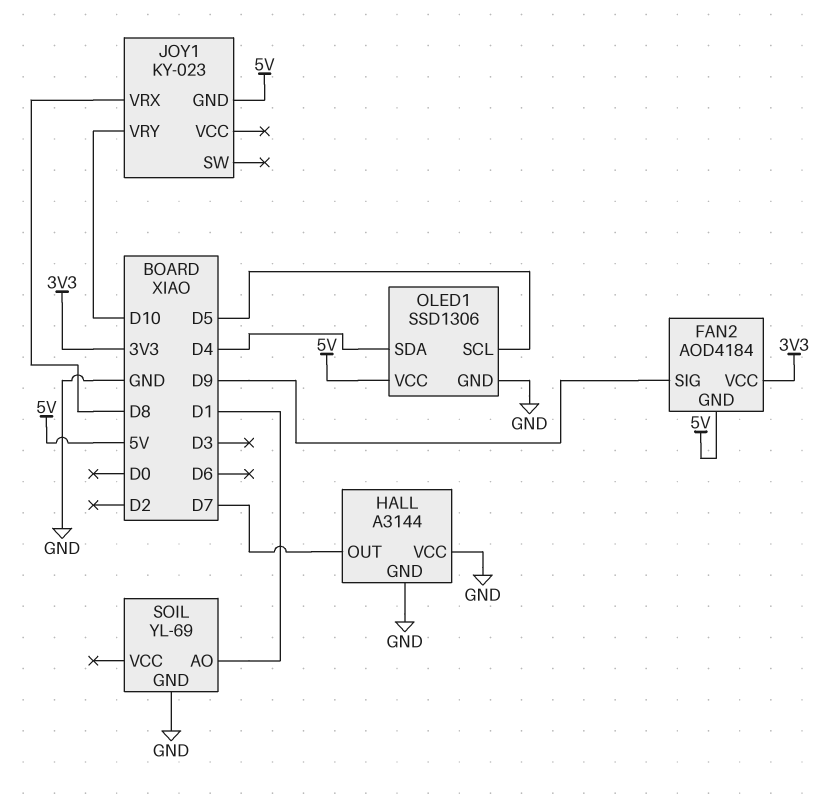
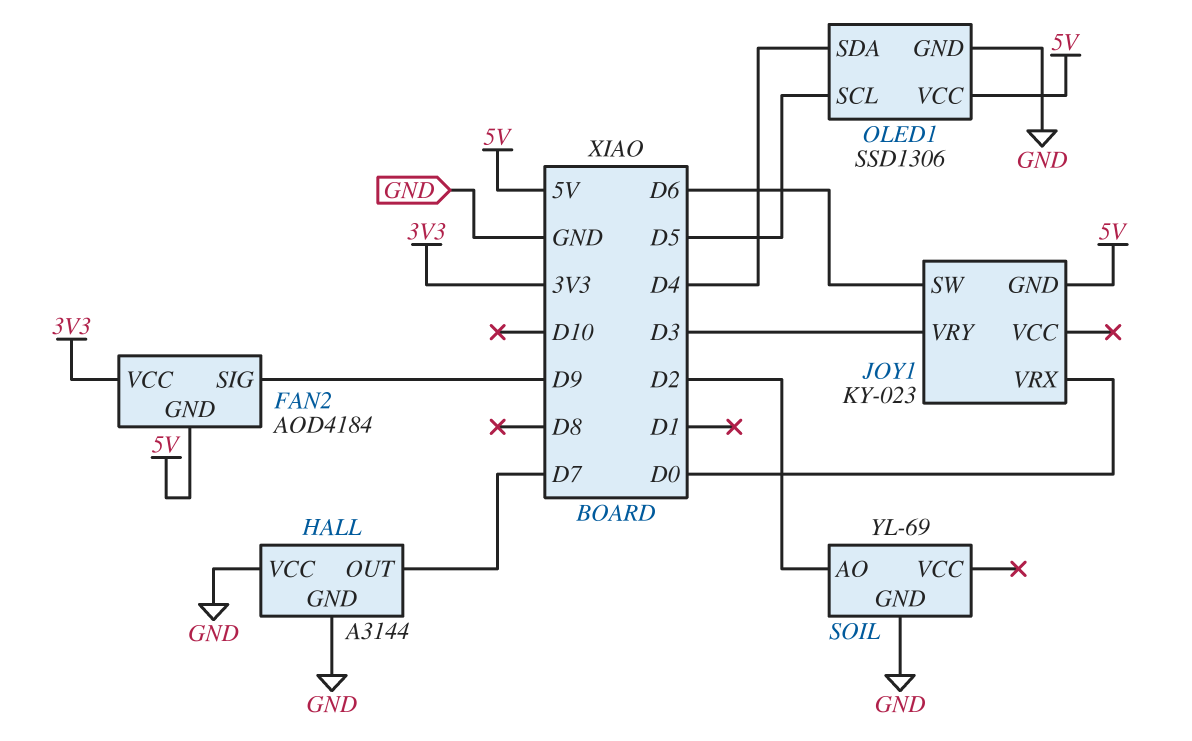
JOY1 pin SW: none -> D6
JOY1 pin VRX: D8 -> D0
JOY1 pin VRY: D10 -> D3
SOIL pin AO: D1 -> D2

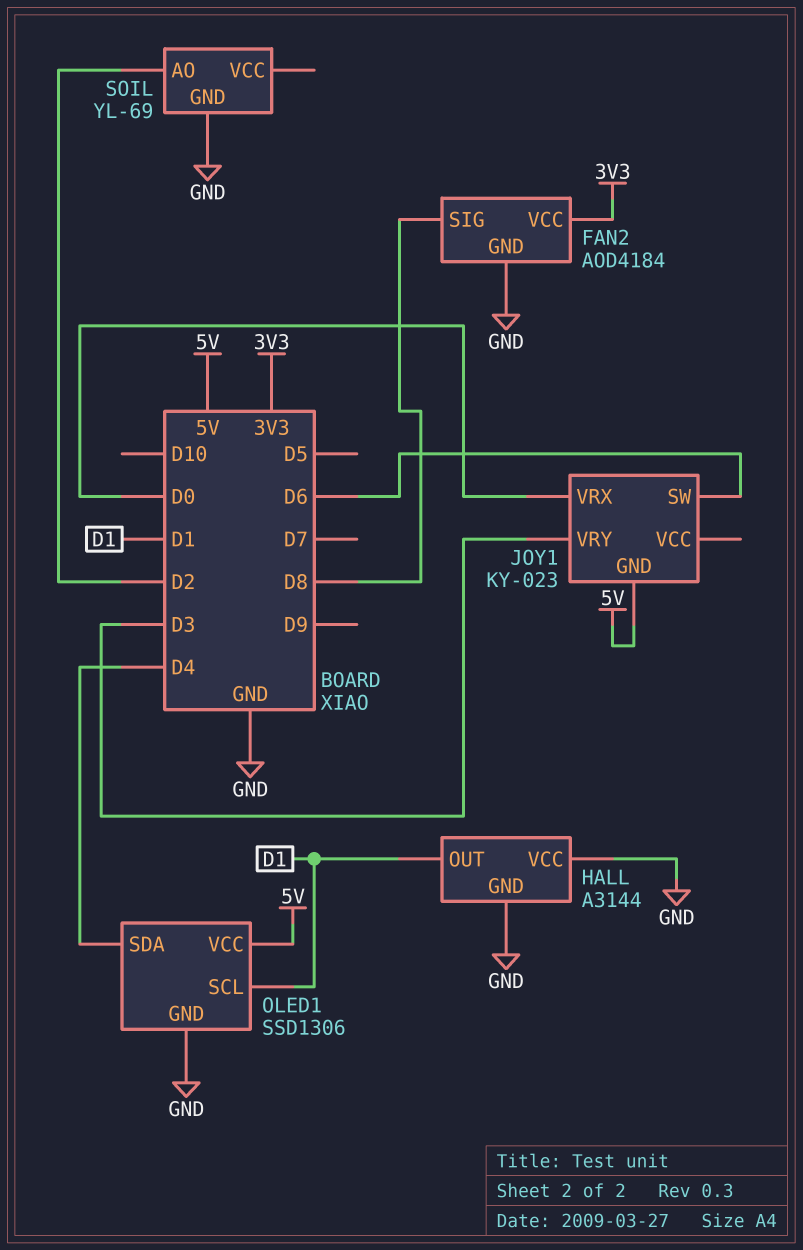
FAN2 pin GND: 5V -> GND
FAN2 pin SIG: D9 -> D8
HALL pin OUT: D7 -> D1
OLED1 pin SCL: D5 -> D1

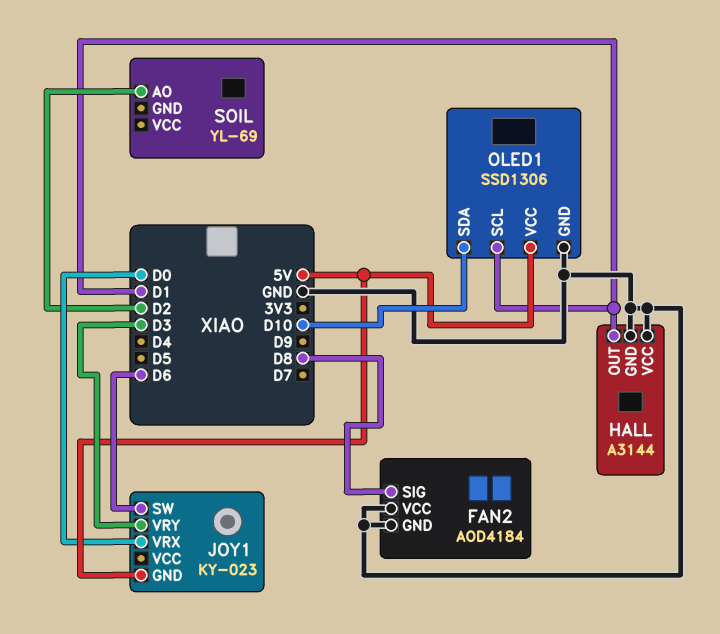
FAN2 pin VCC: 3V3 -> GND
OLED1 pin SDA: D4 -> D10
SOIL pin GND: GND -> none

